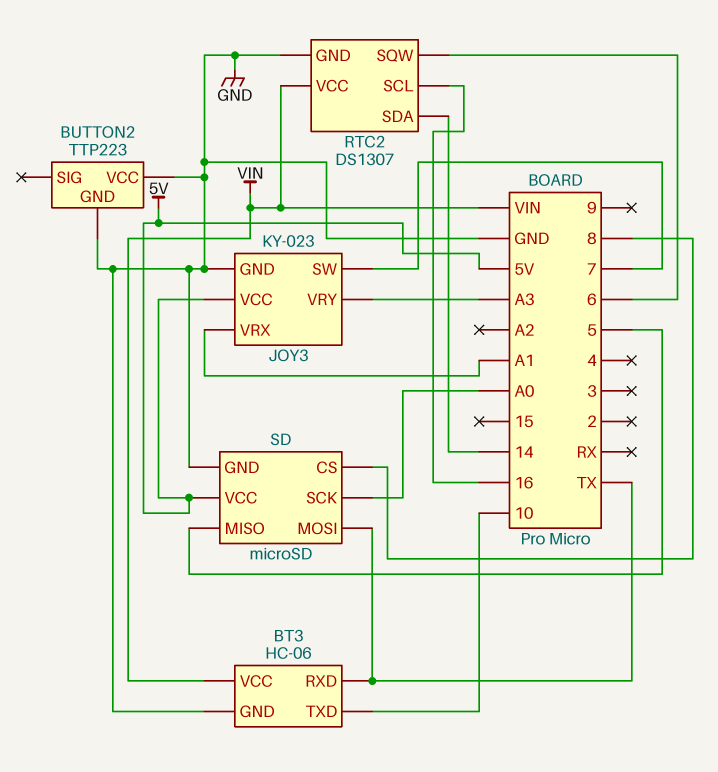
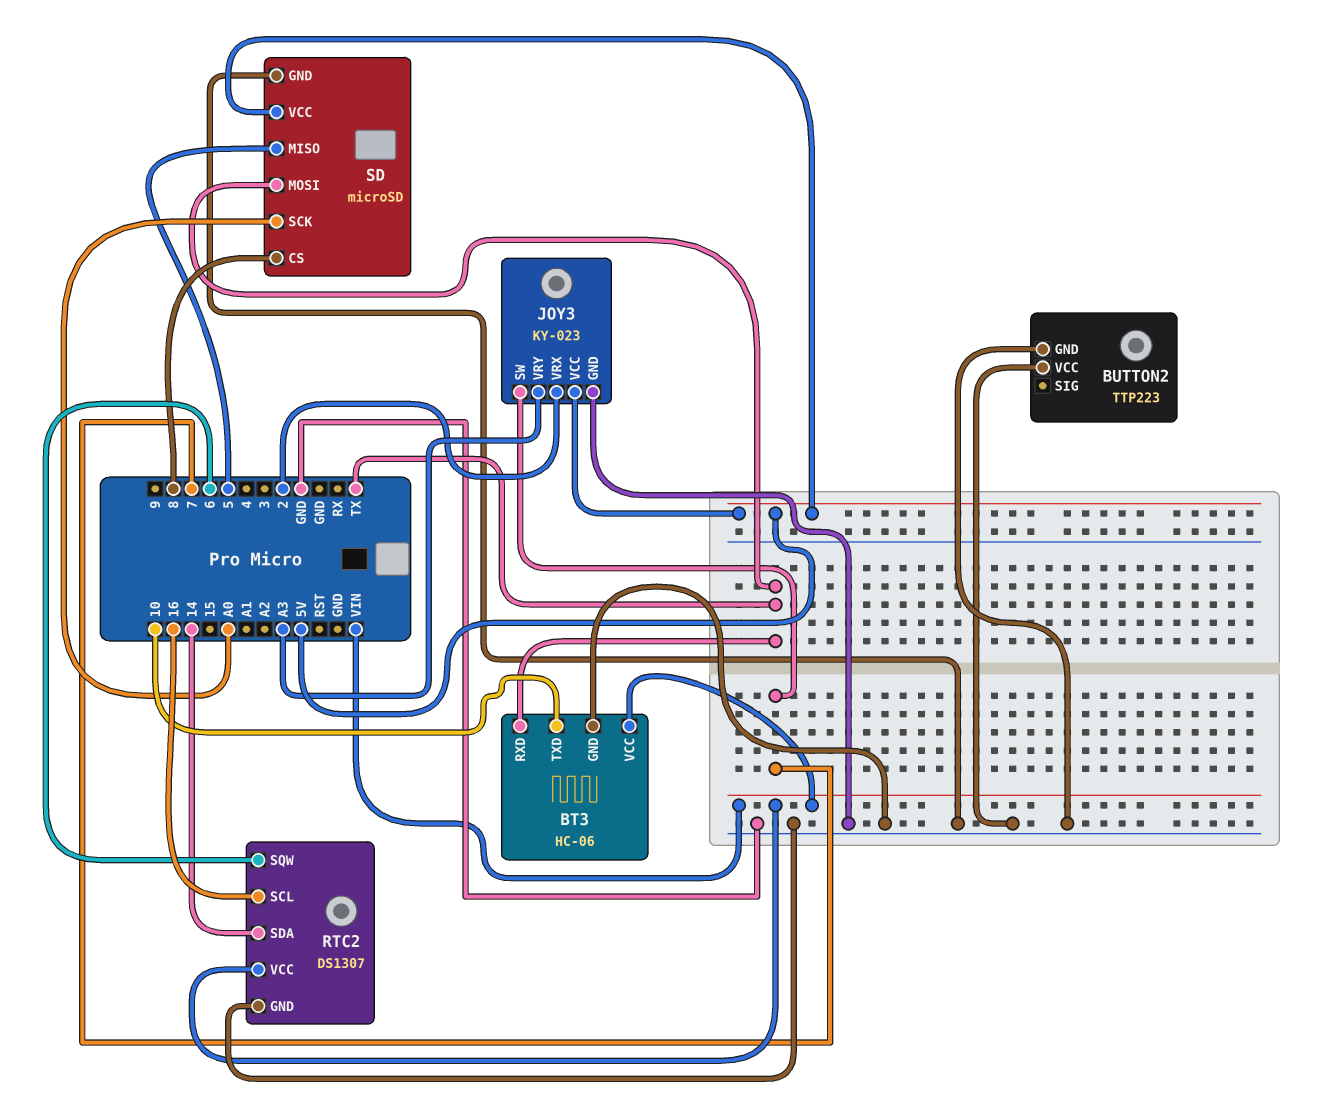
JOY3 pin VRX: A1 -> 2

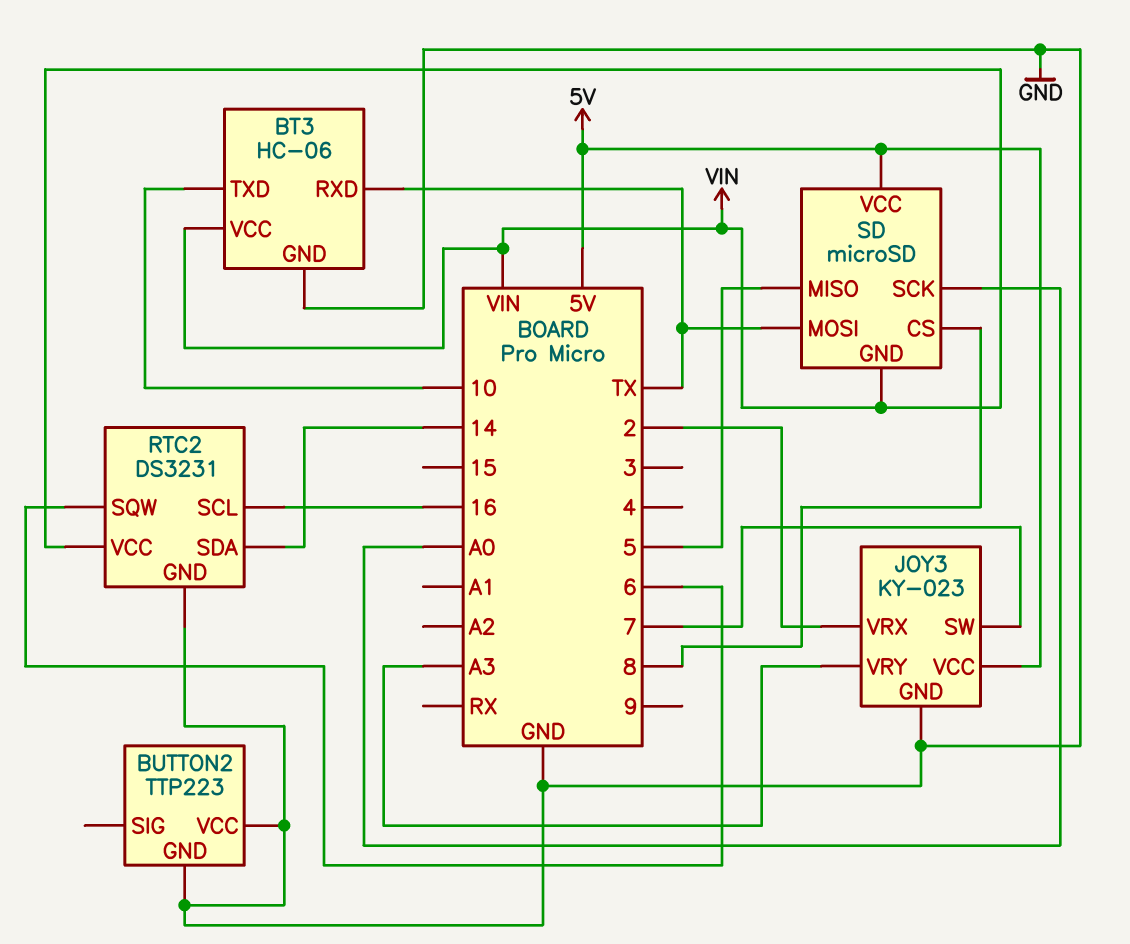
RTC2: DS1307 -> DS3231
SD pin GND: GND -> VIN

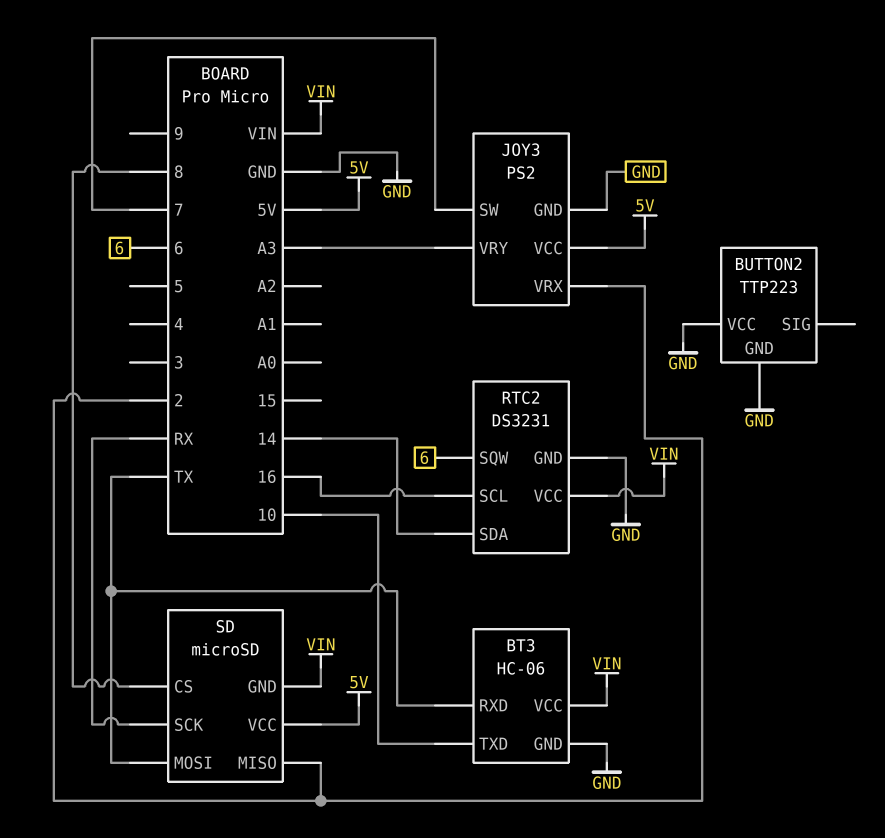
JOY3: KY-023 -> PS2
SD pin MISO: 5 -> 2
SD pin SCK: A0 -> RX

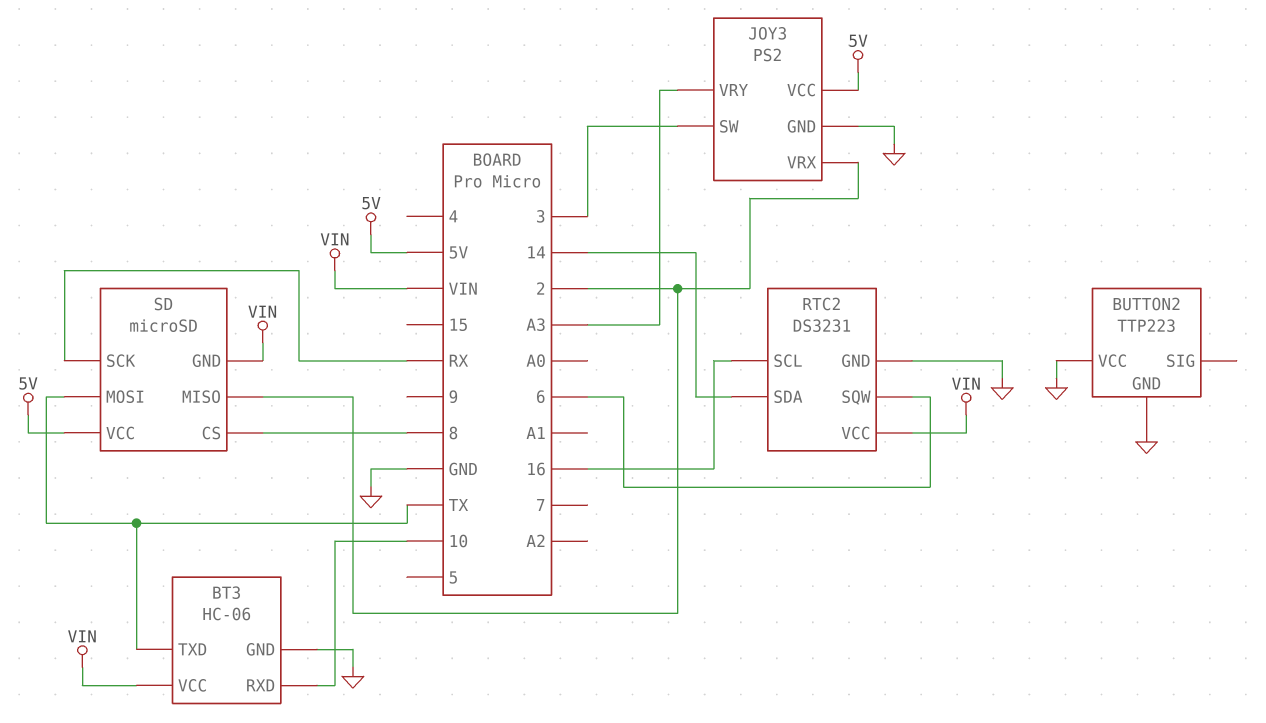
BT3 pin RXD: TX -> 10
BT3 pin TXD: 10 -> TX
JOY3 pin SW: 7 -> 3

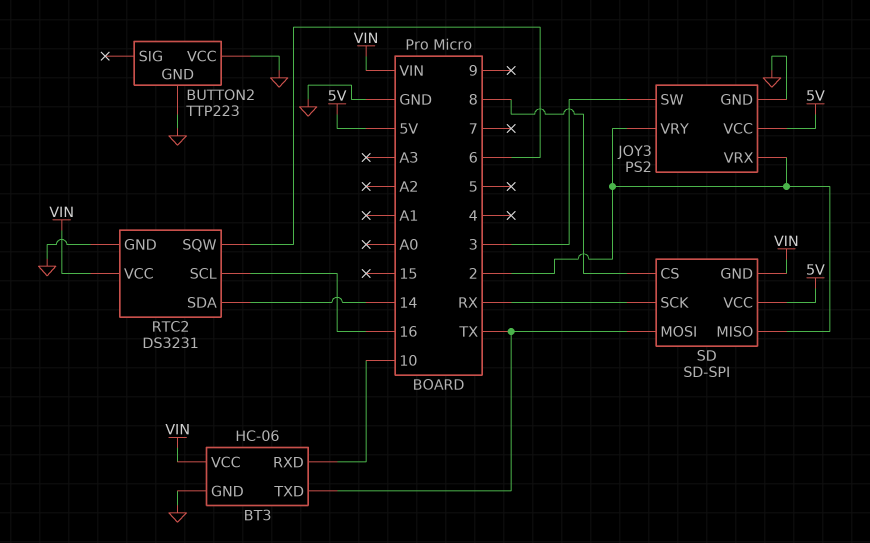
JOY3 pin VRY: A3 -> 2
SD: microSD -> SD-SPI

